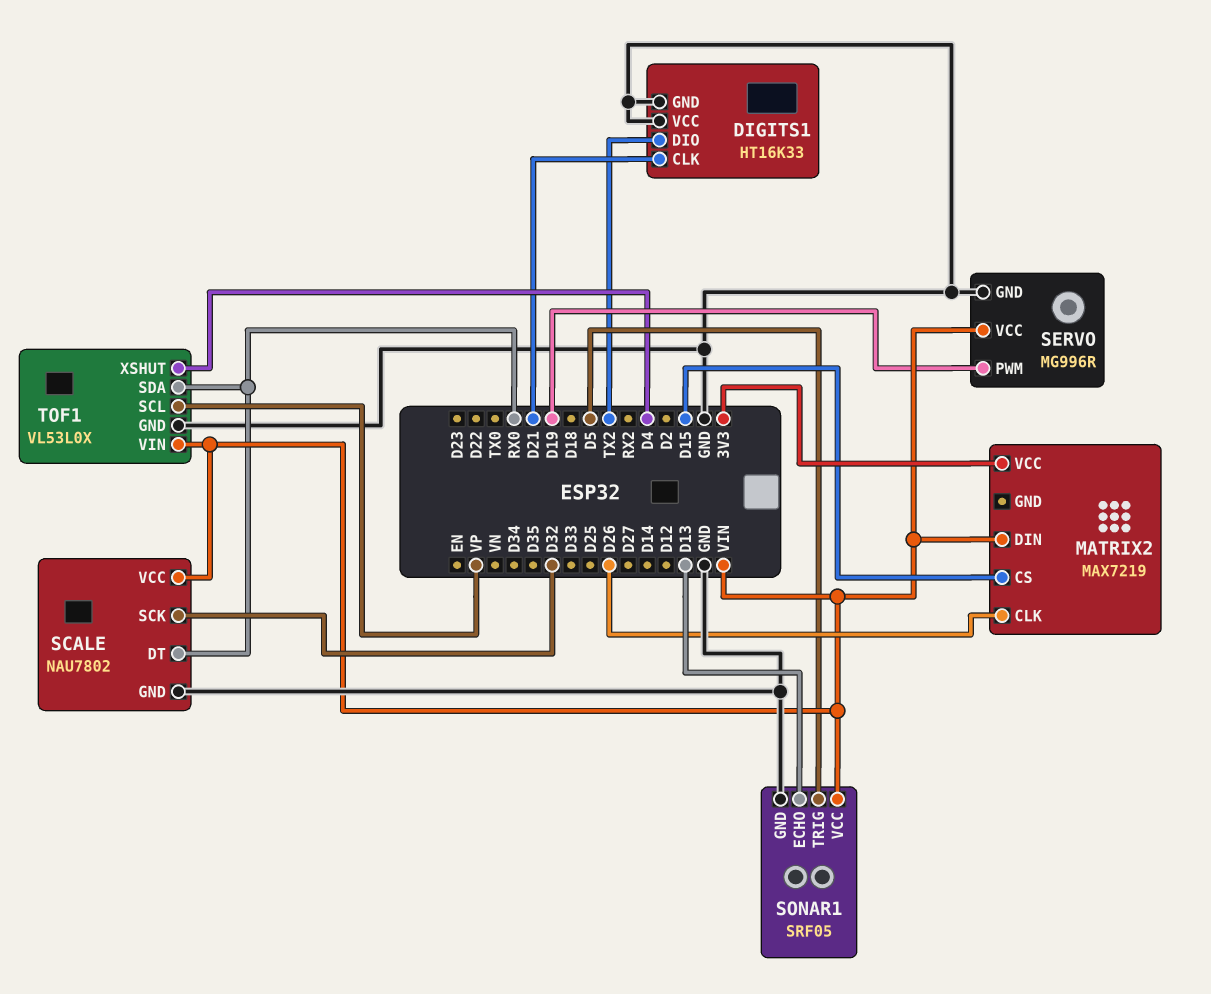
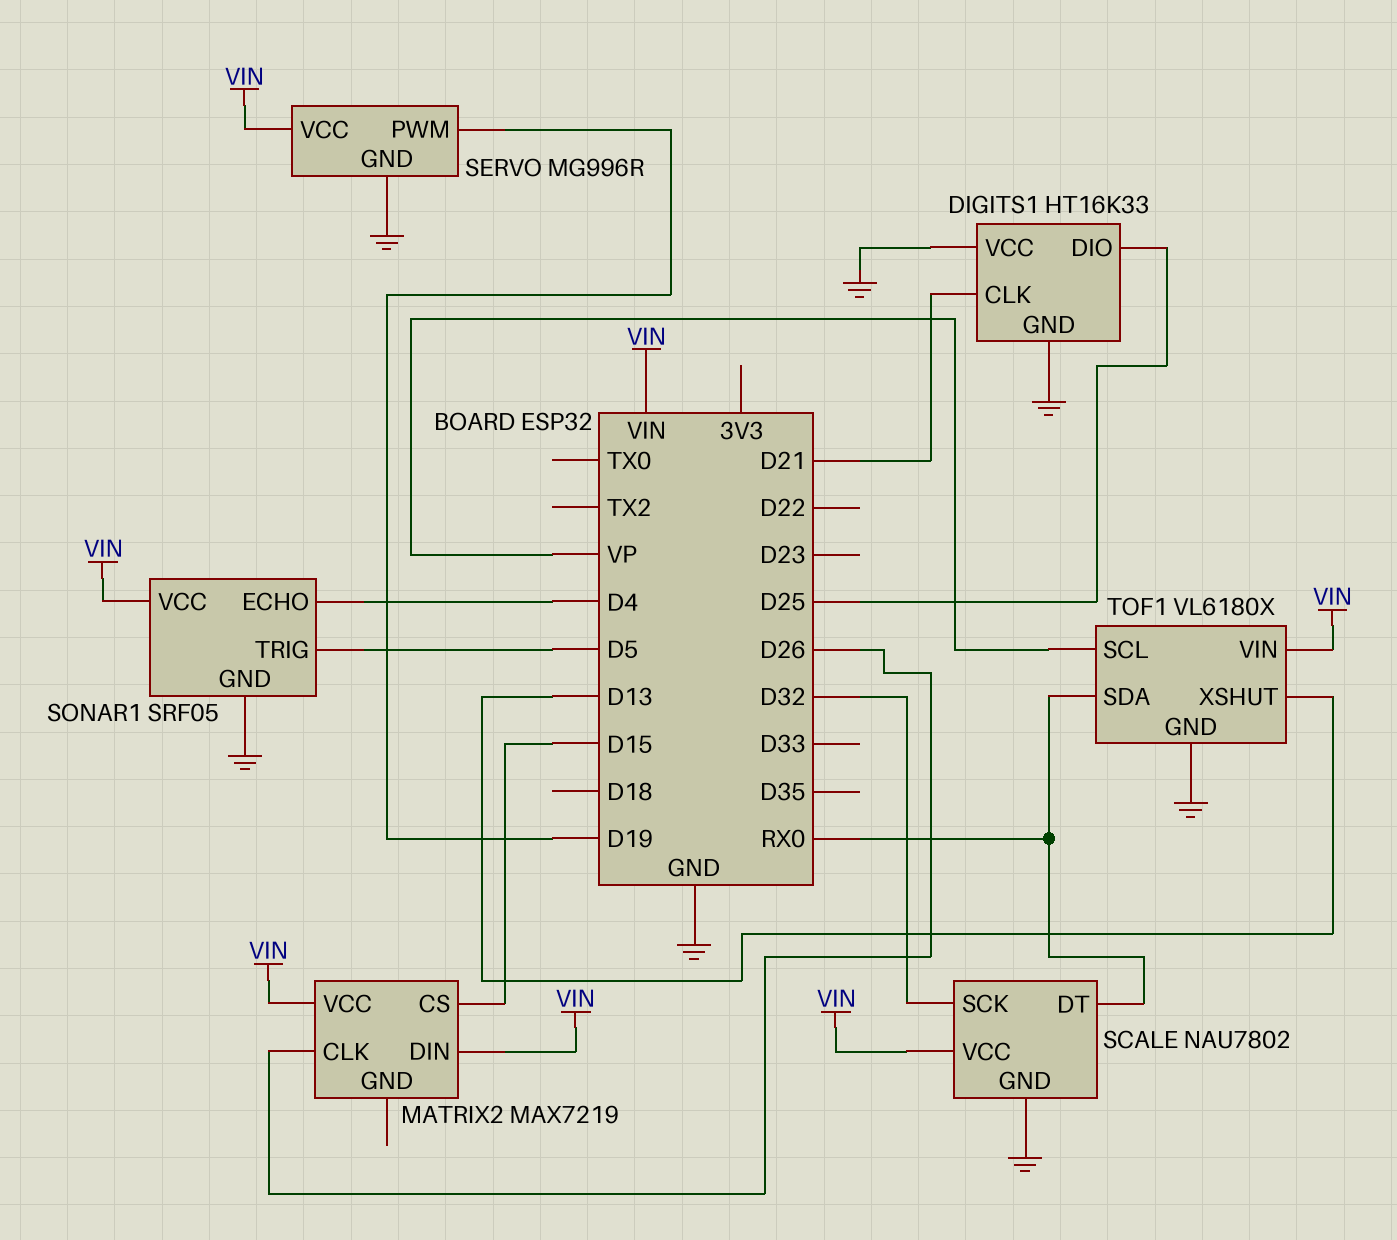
DIGITS1 pin DIO: TX2 -> D25
MATRIX2 pin VCC: 3V3 -> VIN
SONAR1 pin ECHO: D13 -> D4
TOF1: VL53L0X -> VL6180X
TOF1 pin XSHUT: D4 -> D13

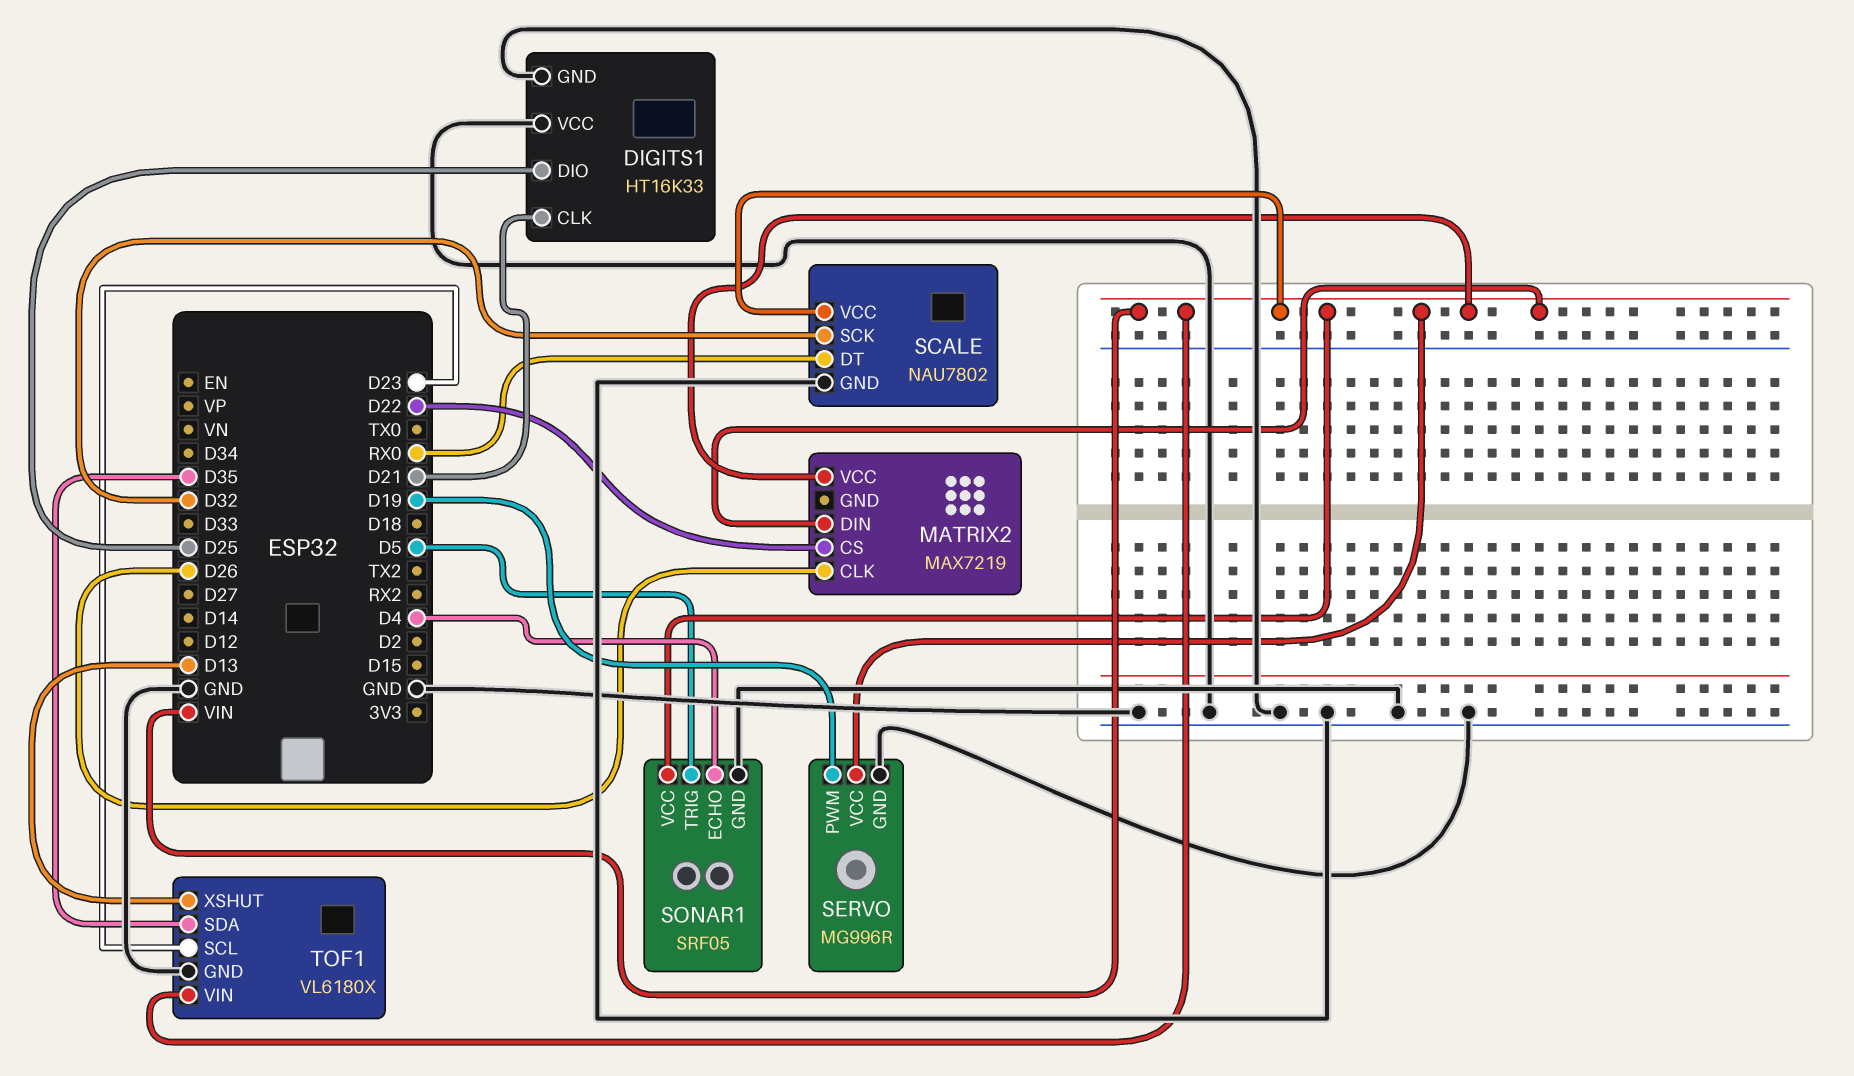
MATRIX2 pin CS: D15 -> D22
TOF1 pin SCL: VP -> D23
TOF1 pin SDA: RX0 -> D35

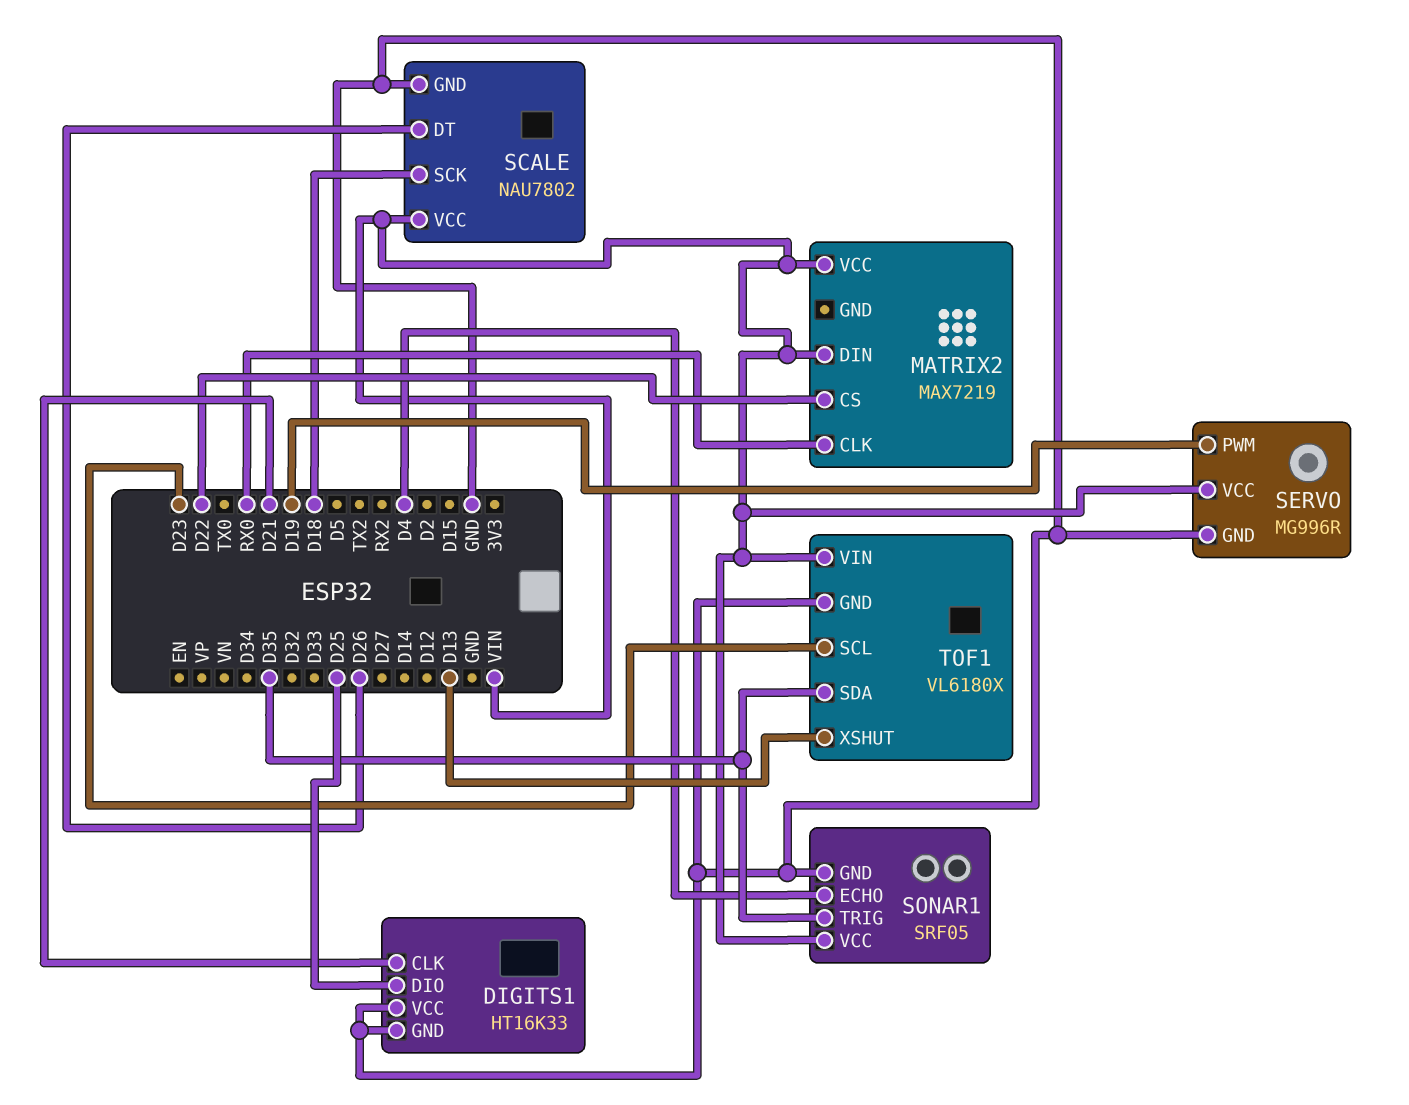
MATRIX2 pin CLK: D26 -> RX0
SCALE pin DT: RX0 -> D26
SCALE pin SCK: D32 -> D18
SONAR1 pin TRIG: D5 -> D35

